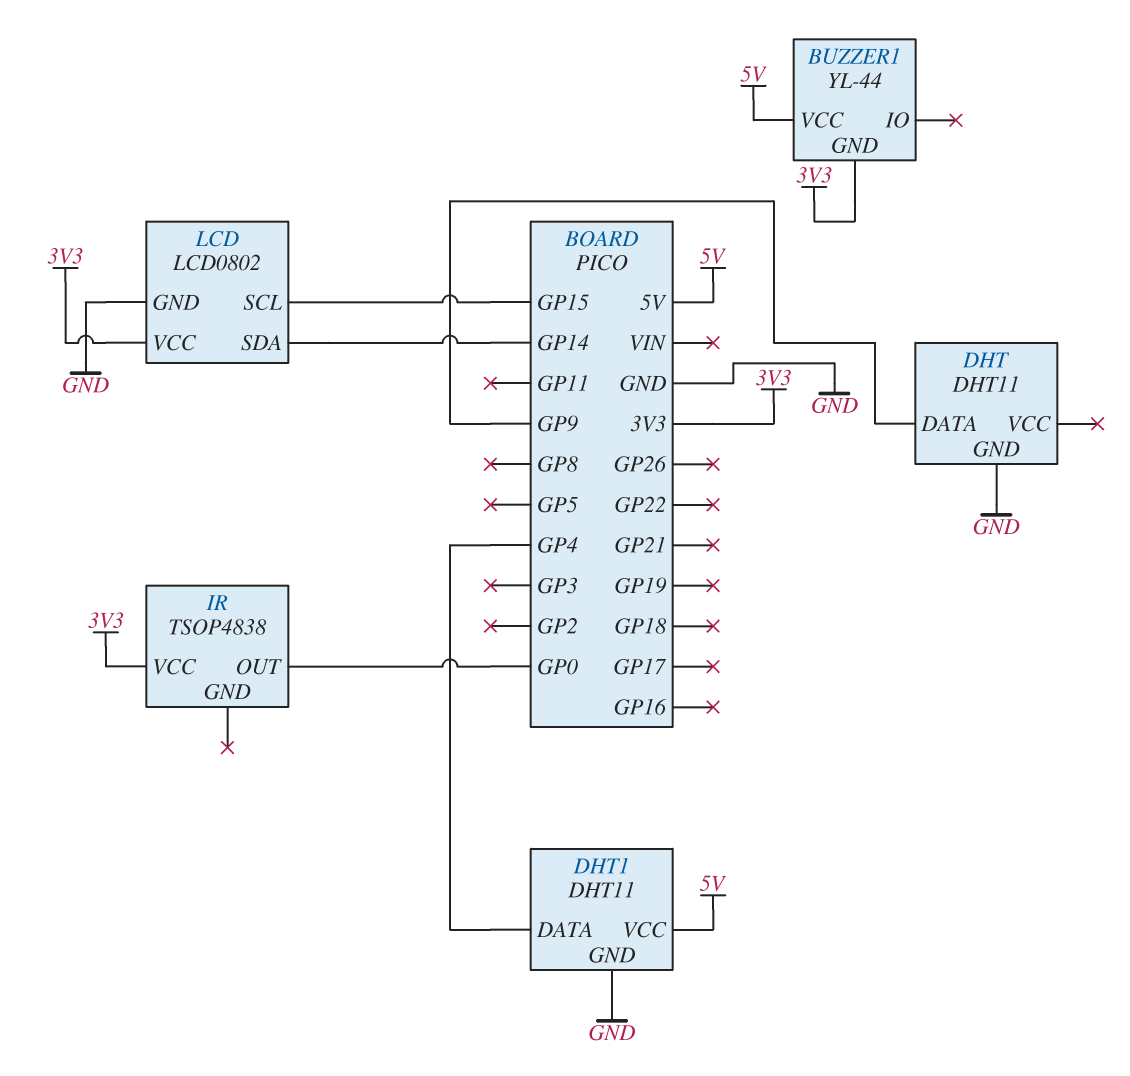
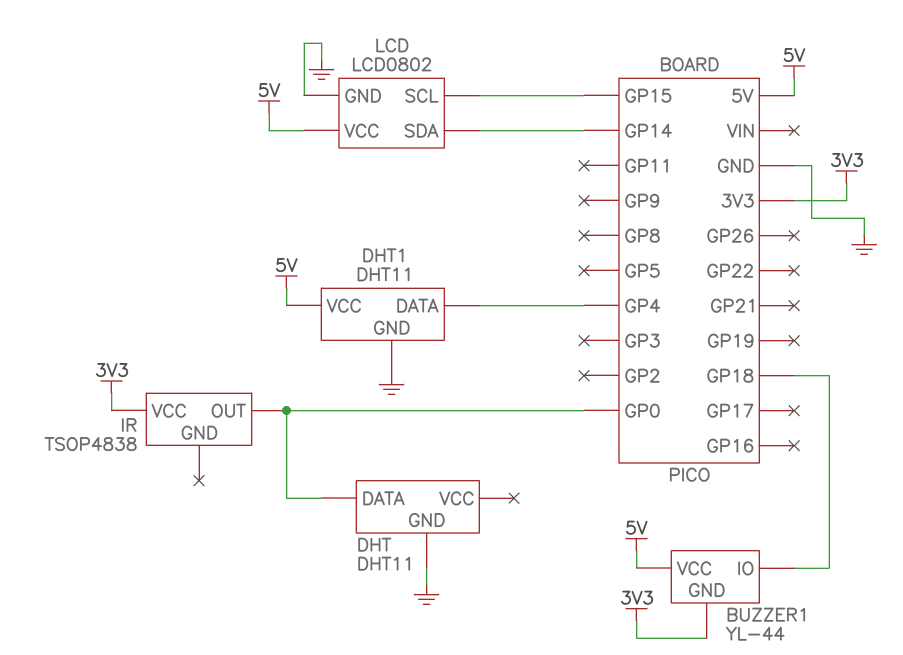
BUZZER1 pin IO: none -> GP18
DHT pin DATA: GP9 -> GP0
LCD pin VCC: 3V3 -> 5V

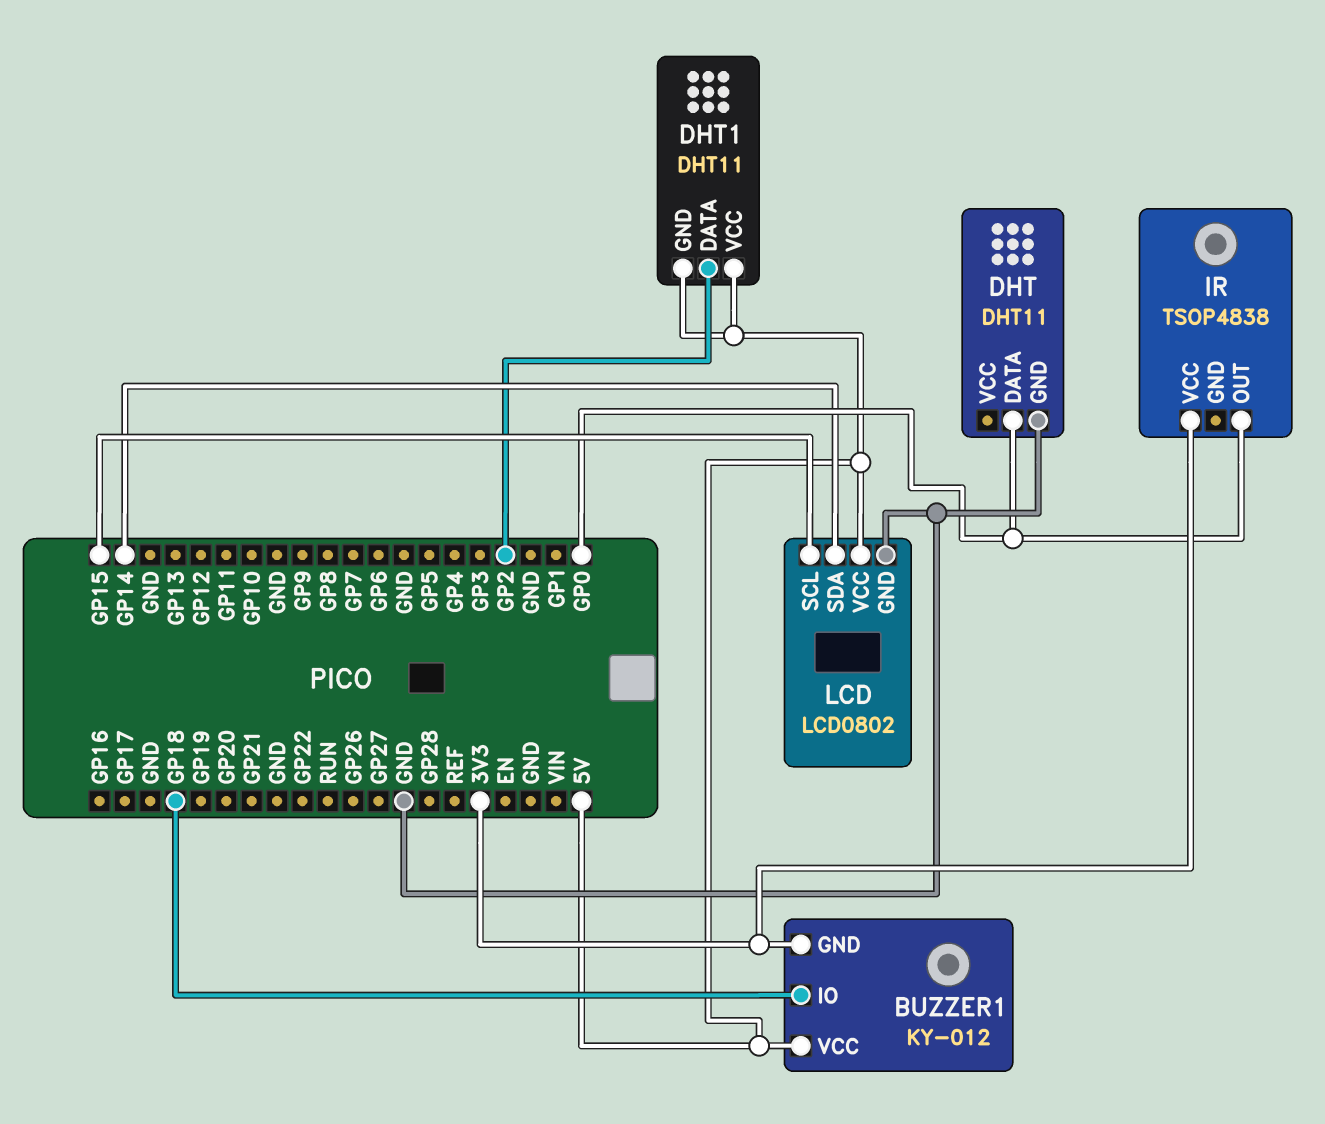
BUZZER1: YL-44 -> KY-012
DHT1 pin DATA: GP4 -> GP2
DHT1 pin GND: GND -> 5V

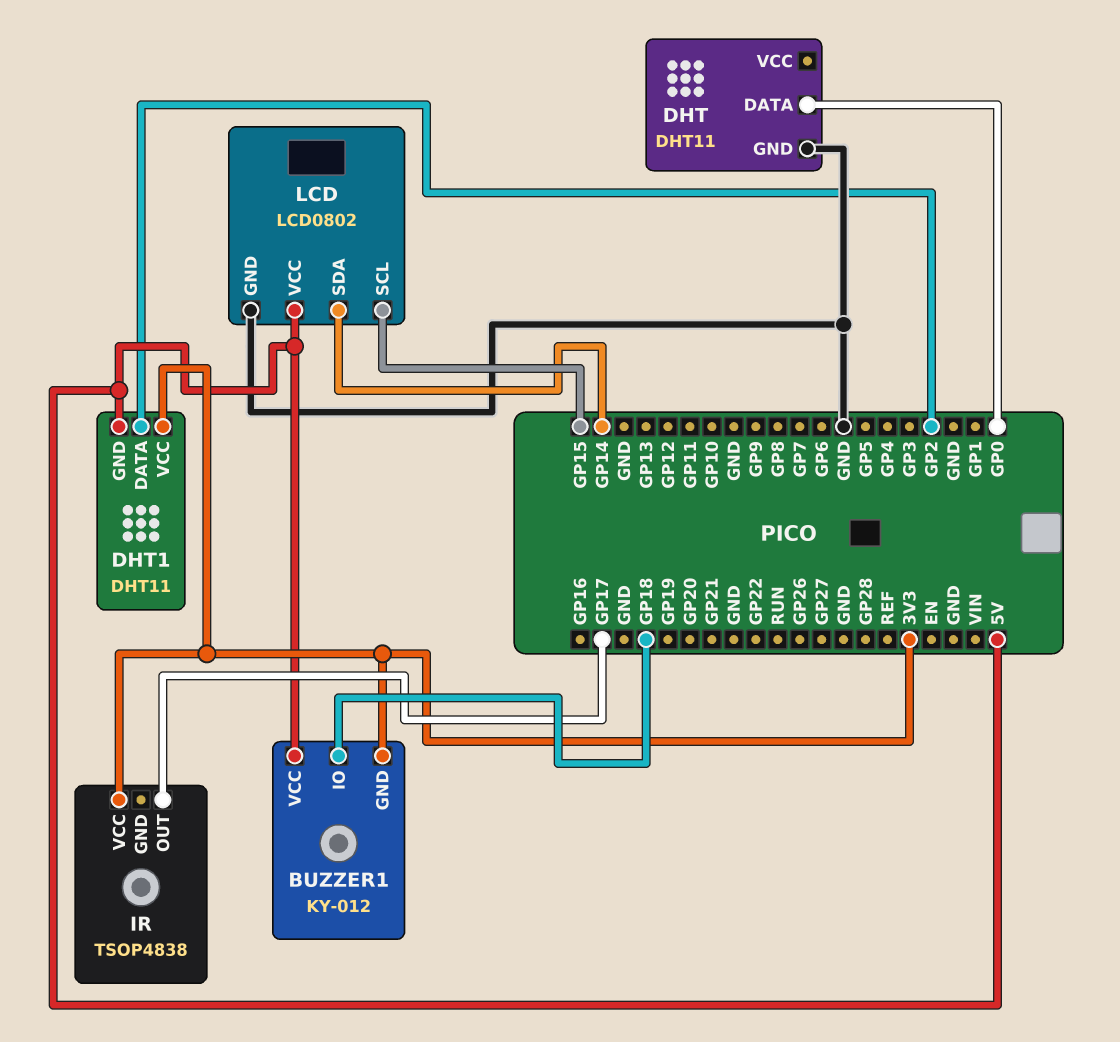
DHT1 pin VCC: 5V -> 3V3
IR pin OUT: GP0 -> GP17

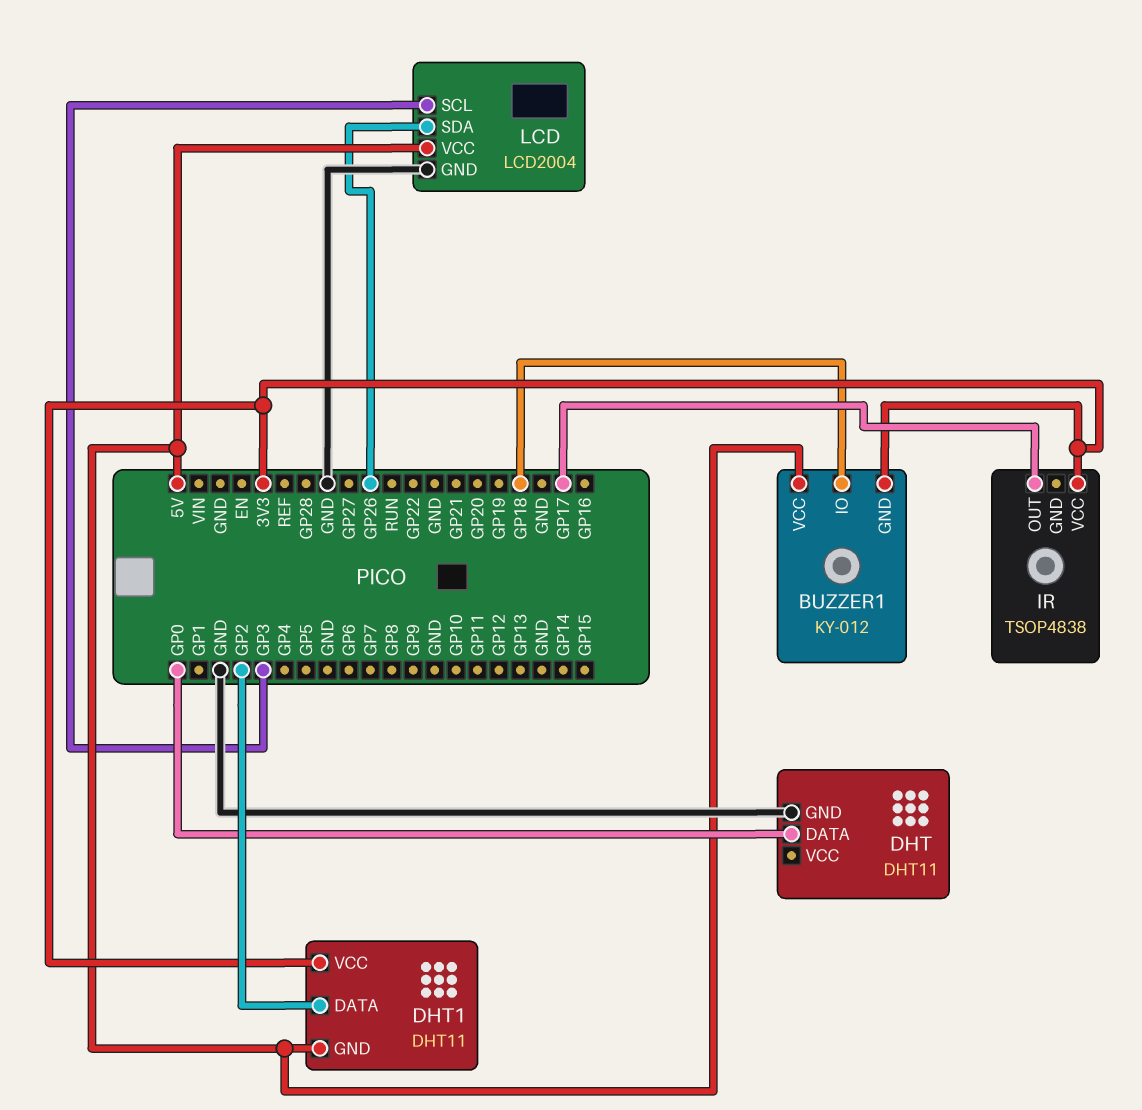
LCD: LCD0802 -> LCD2004
LCD pin SCL: GP15 -> GP3
LCD pin SDA: GP14 -> GP26

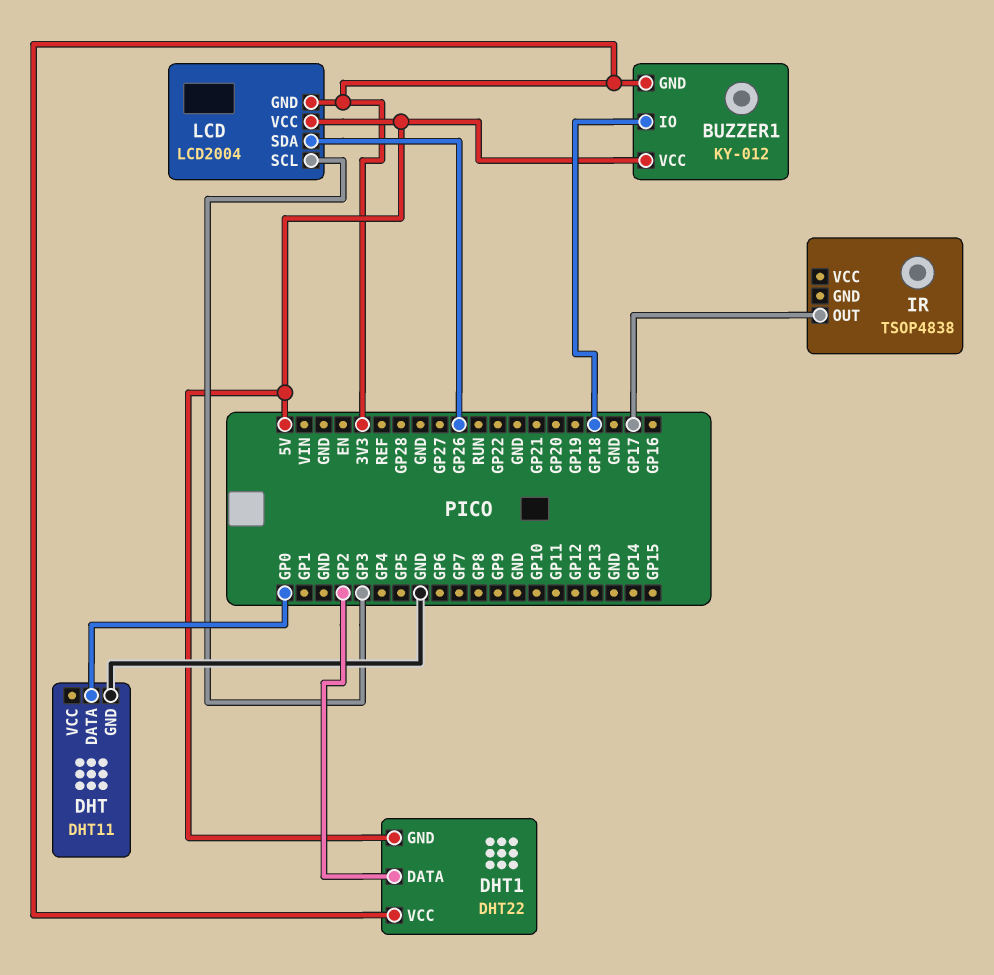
DHT1: DHT11 -> DHT22
IR pin VCC: 3V3 -> none
LCD pin GND: GND -> 3V3

